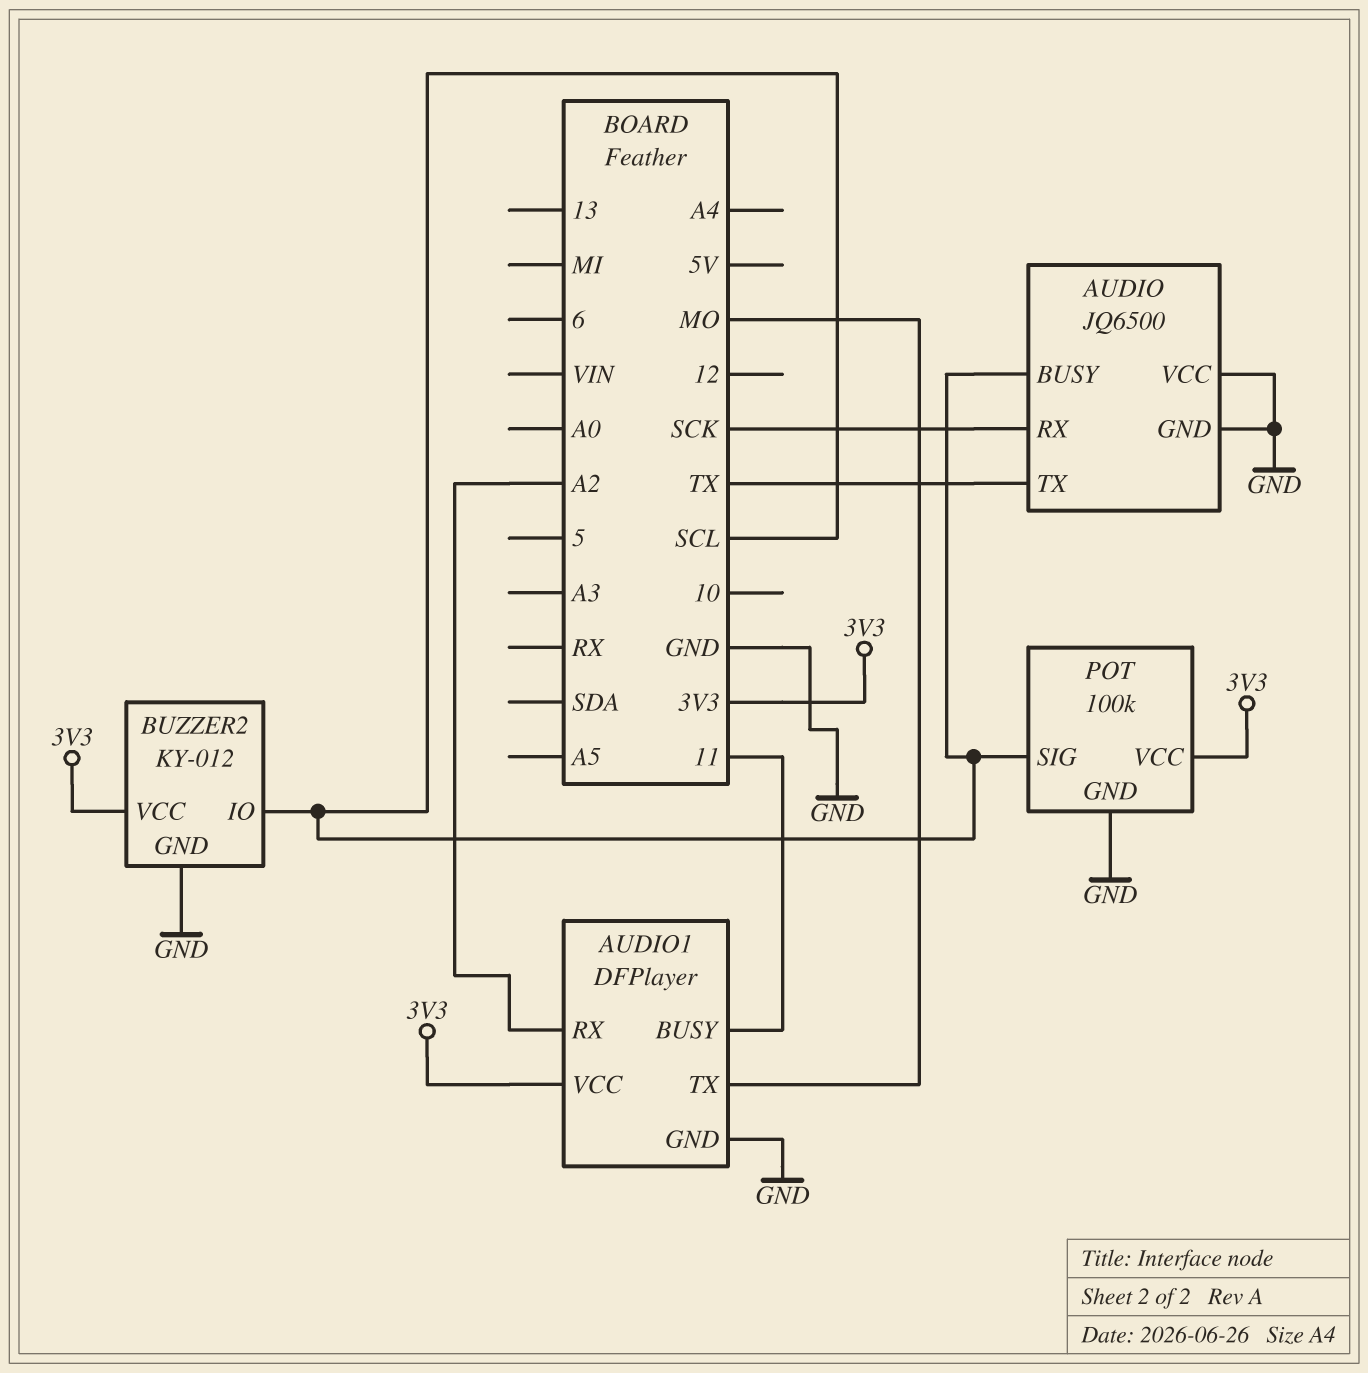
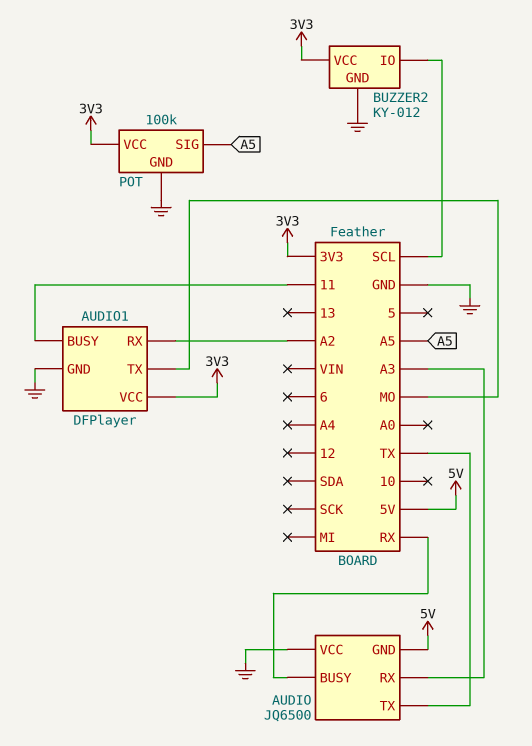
AUDIO pin BUSY: SCL -> RX
AUDIO pin GND: GND -> 5V
AUDIO pin RX: SCK -> A3
POT pin SIG: SCL -> A5

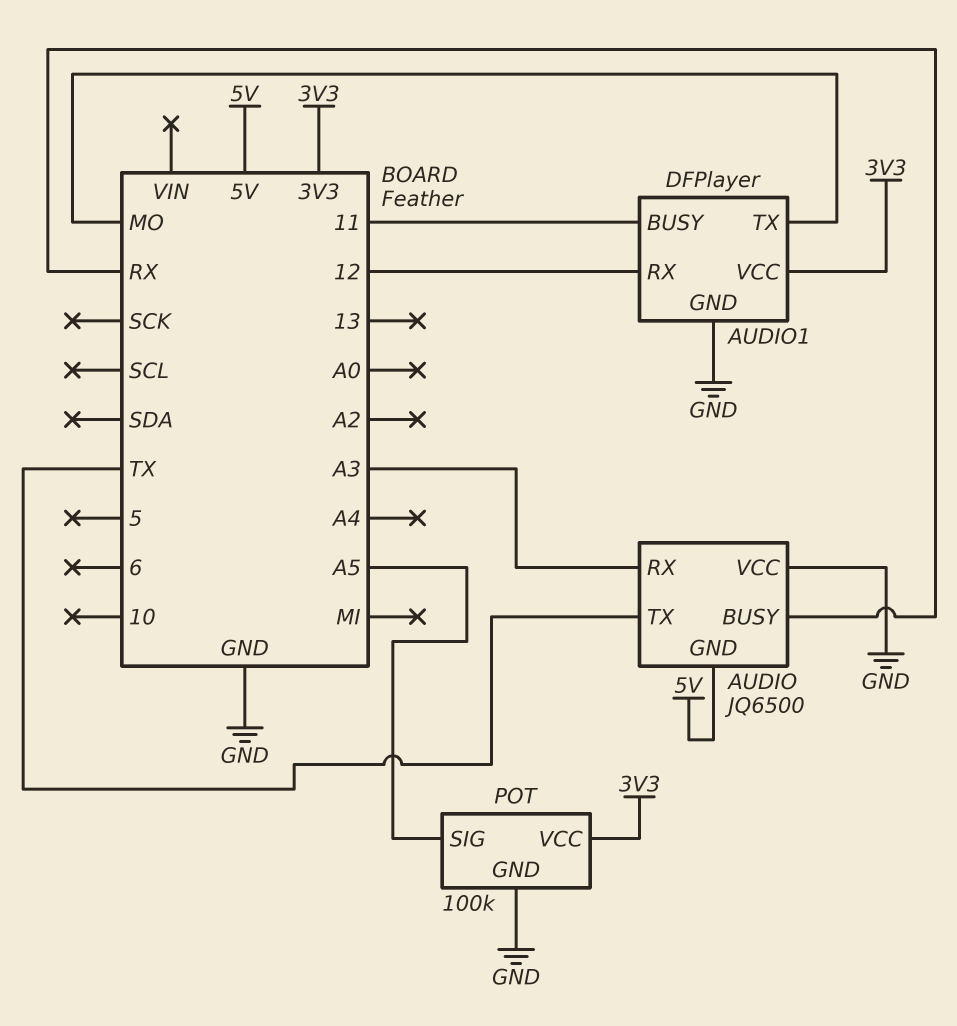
AUDIO1 pin RX: A2 -> 12
BUZZER2: KY-012 -> none
BUZZER2 pin GND: GND -> none
BUZZER2 pin IO: SCL -> none
BUZZER2 pin VCC: 3V3 -> none

